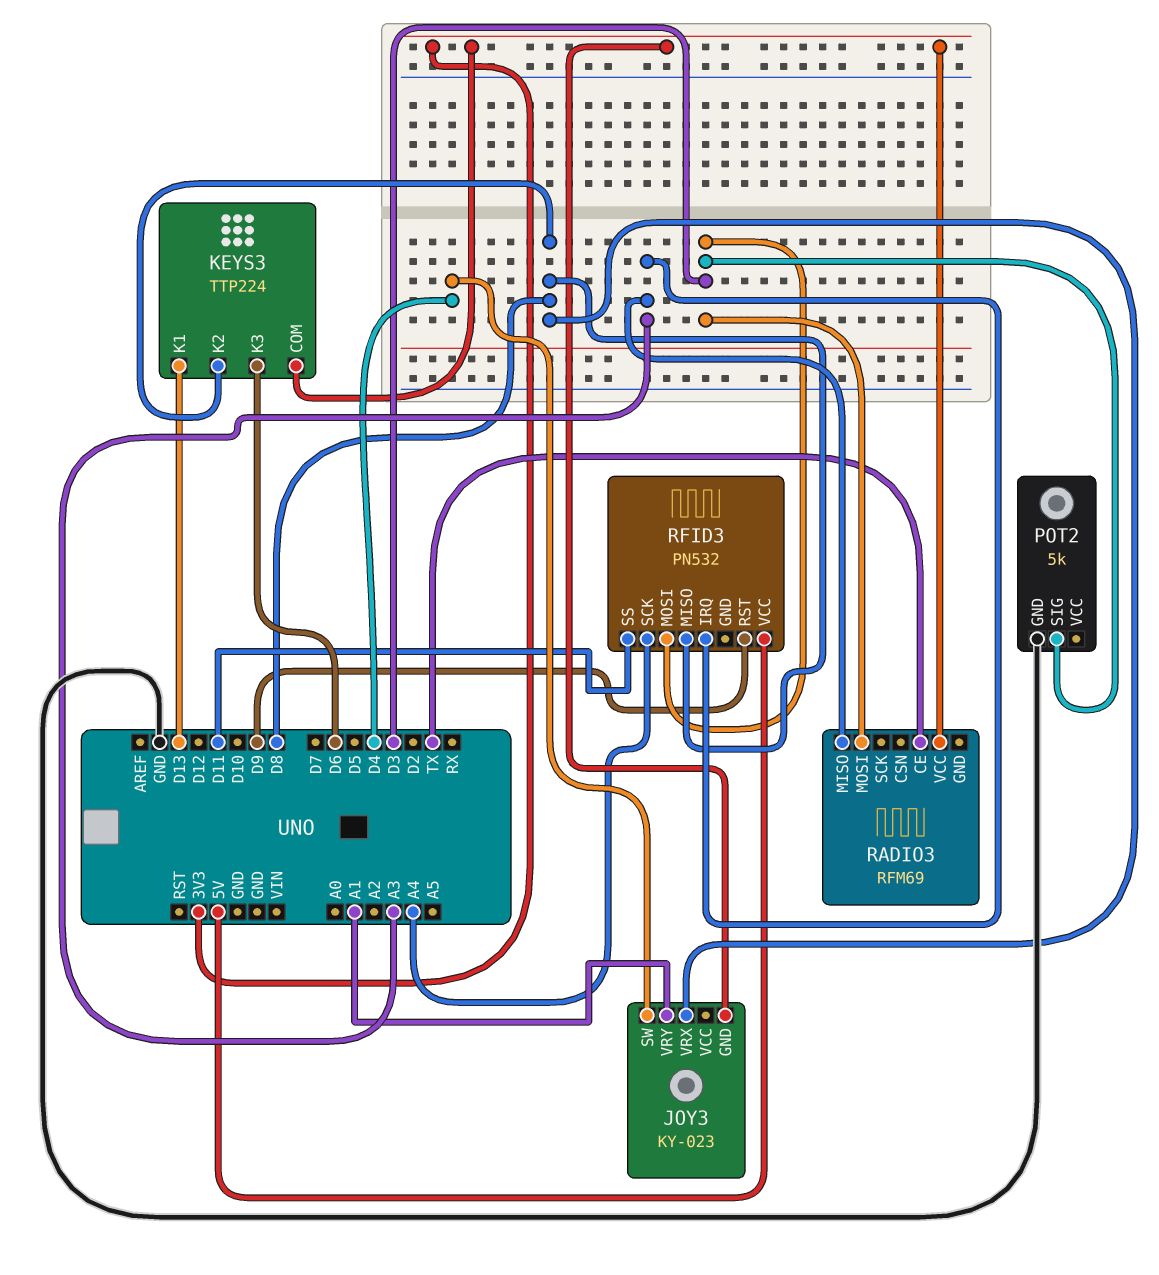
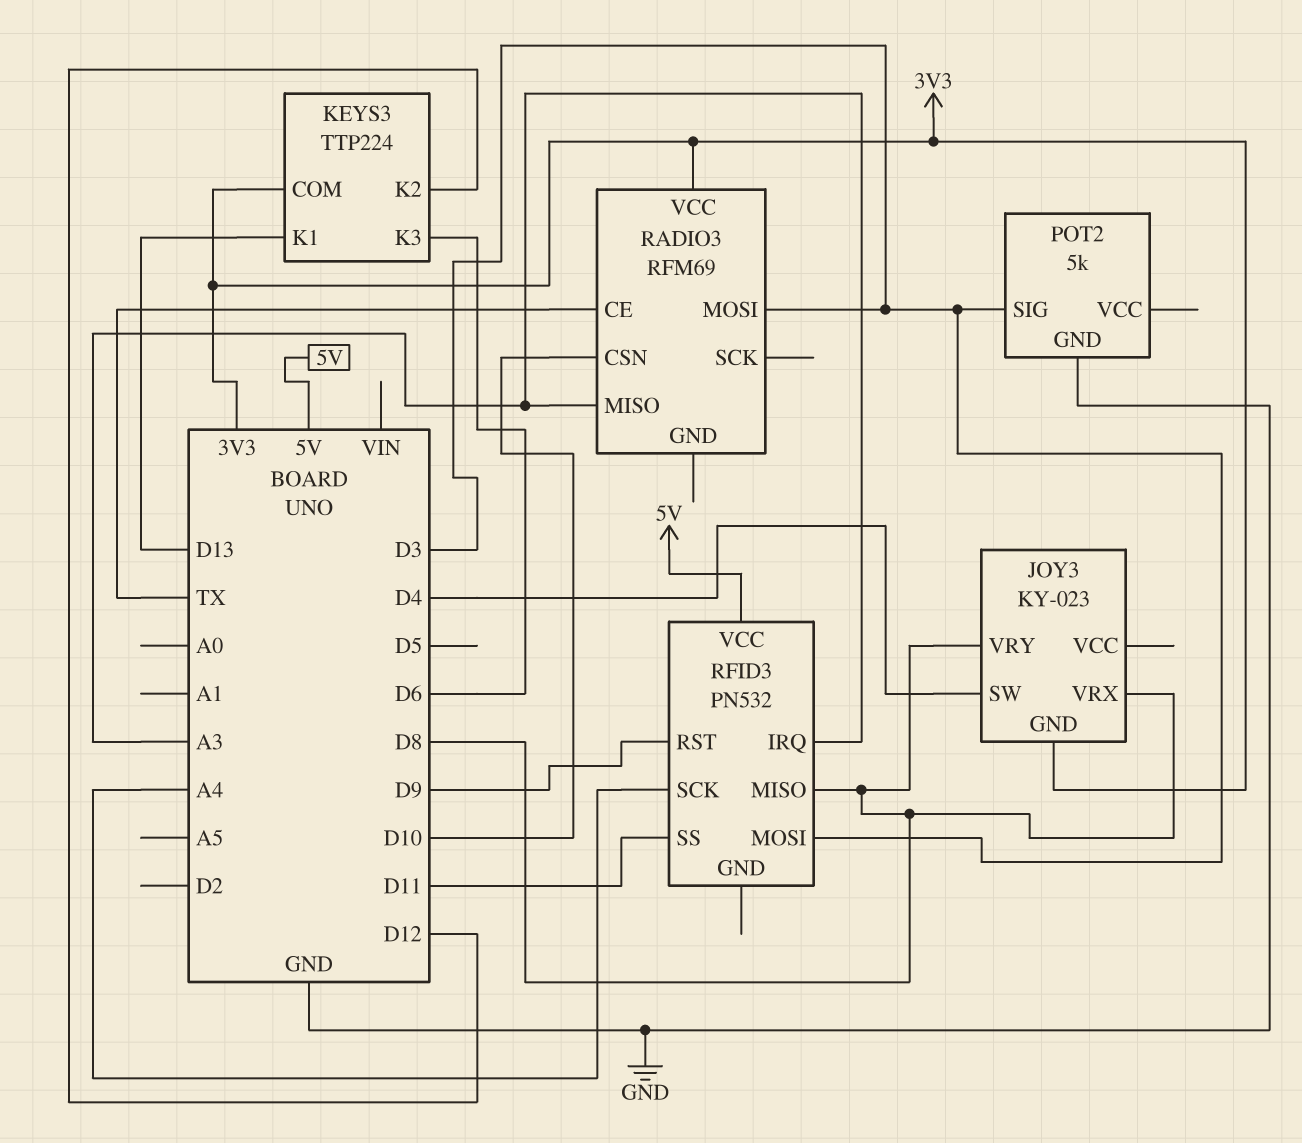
JOY3 pin VRY: A1 -> D8
KEYS3 pin K2: D8 -> D12
RADIO3 pin CSN: none -> D10

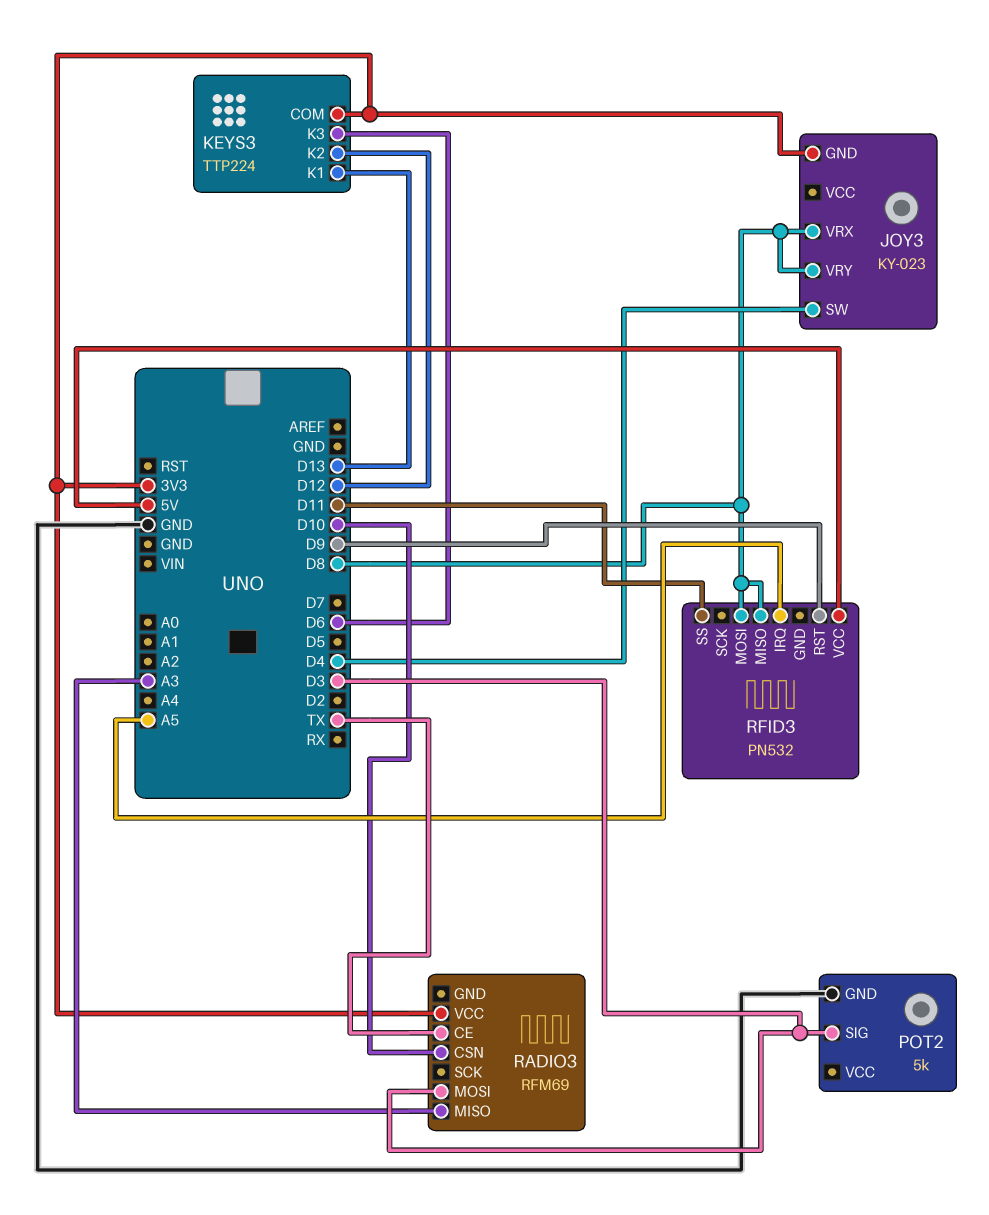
RFID3 pin IRQ: A3 -> A5
RFID3 pin MOSI: D3 -> D8
RFID3 pin SCK: A4 -> none

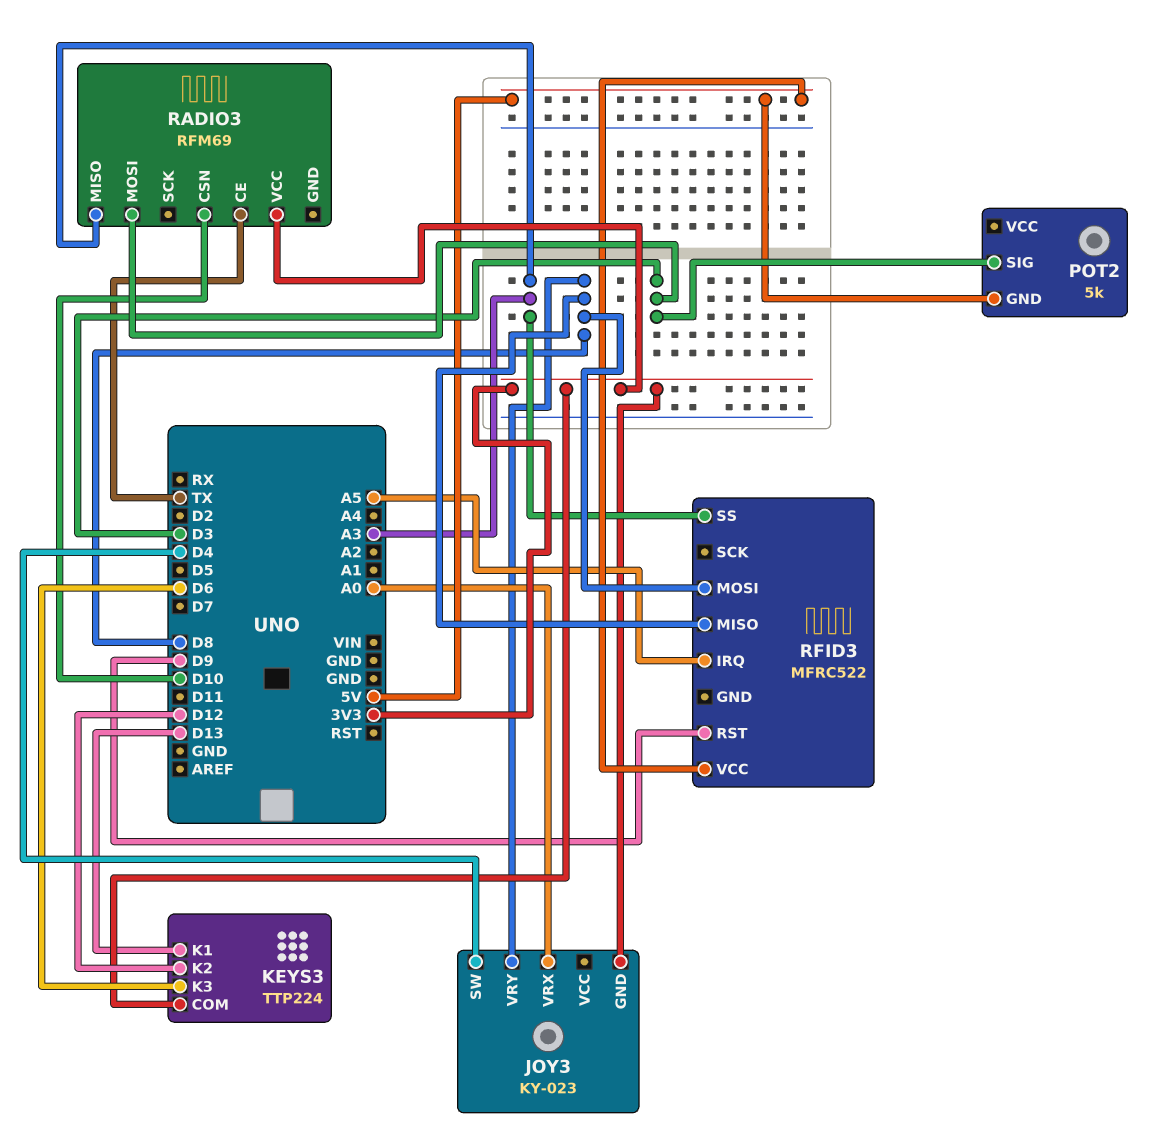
JOY3 pin VRX: D8 -> A0
POT2 pin GND: GND -> 5V
RFID3: PN532 -> MFRC522
RFID3 pin SS: D11 -> A3

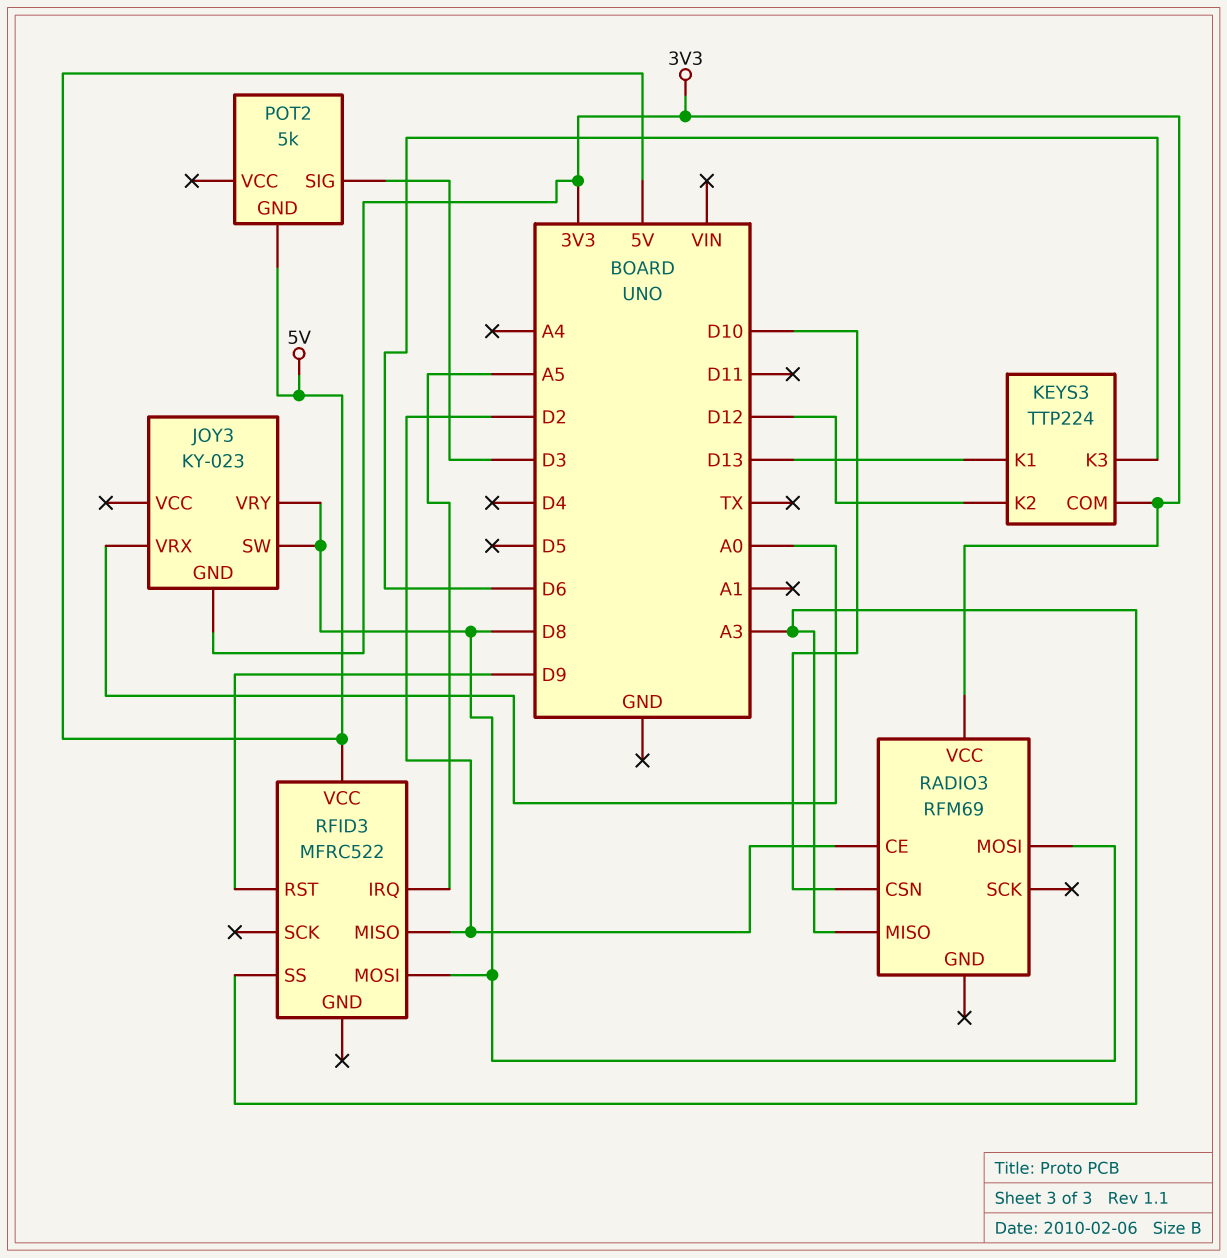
JOY3 pin SW: D4 -> D8
RADIO3 pin CE: TX -> D2
RADIO3 pin MOSI: D3 -> D8
RFID3 pin MISO: D8 -> D2

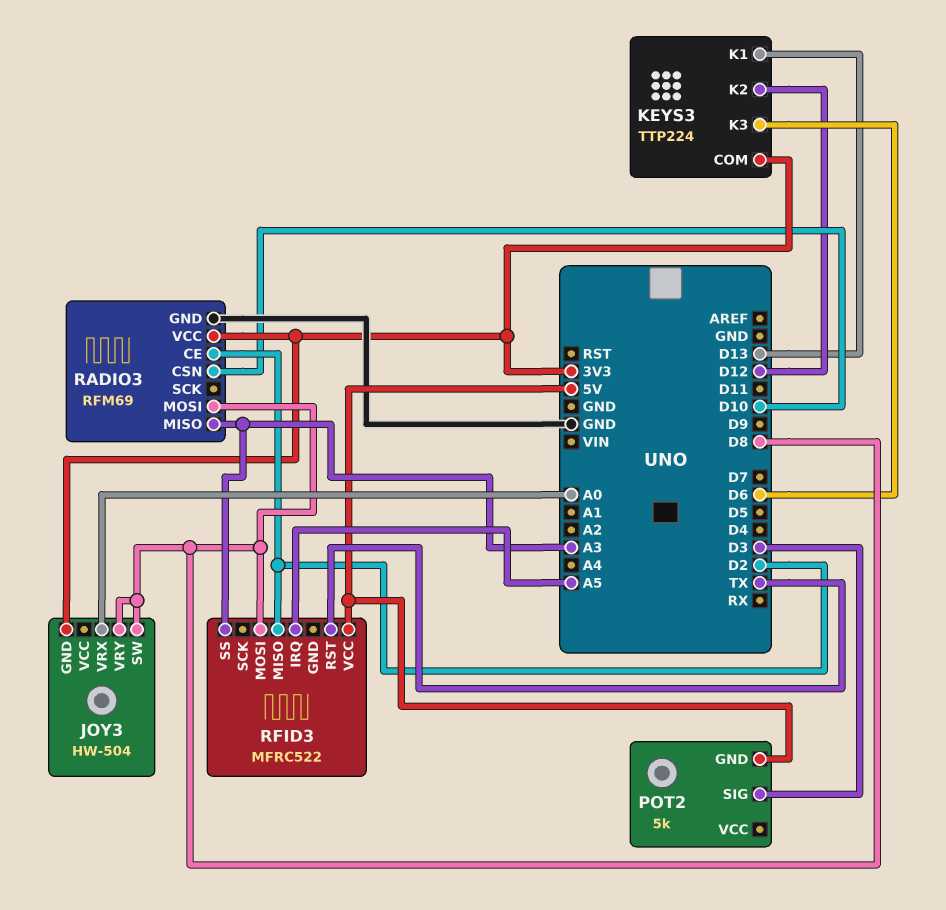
JOY3: KY-023 -> HW-504
RADIO3 pin GND: none -> GND
RFID3 pin RST: D9 -> TX

